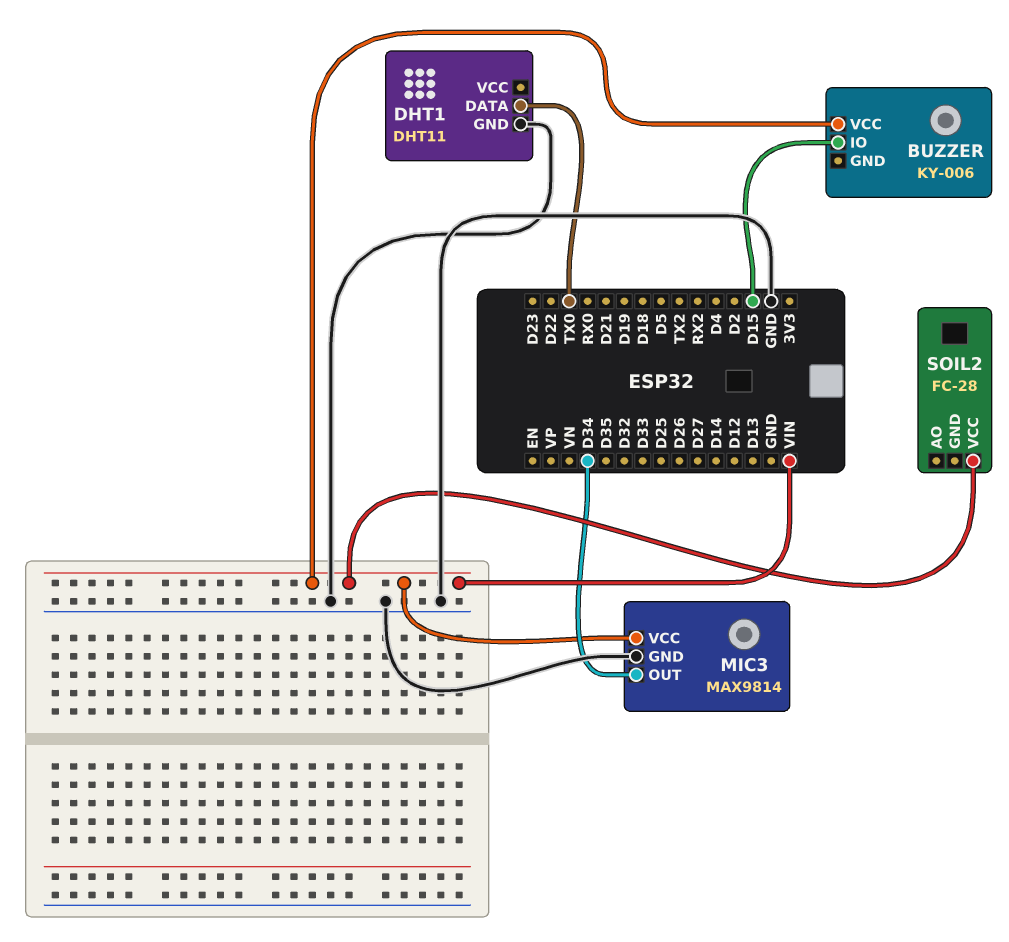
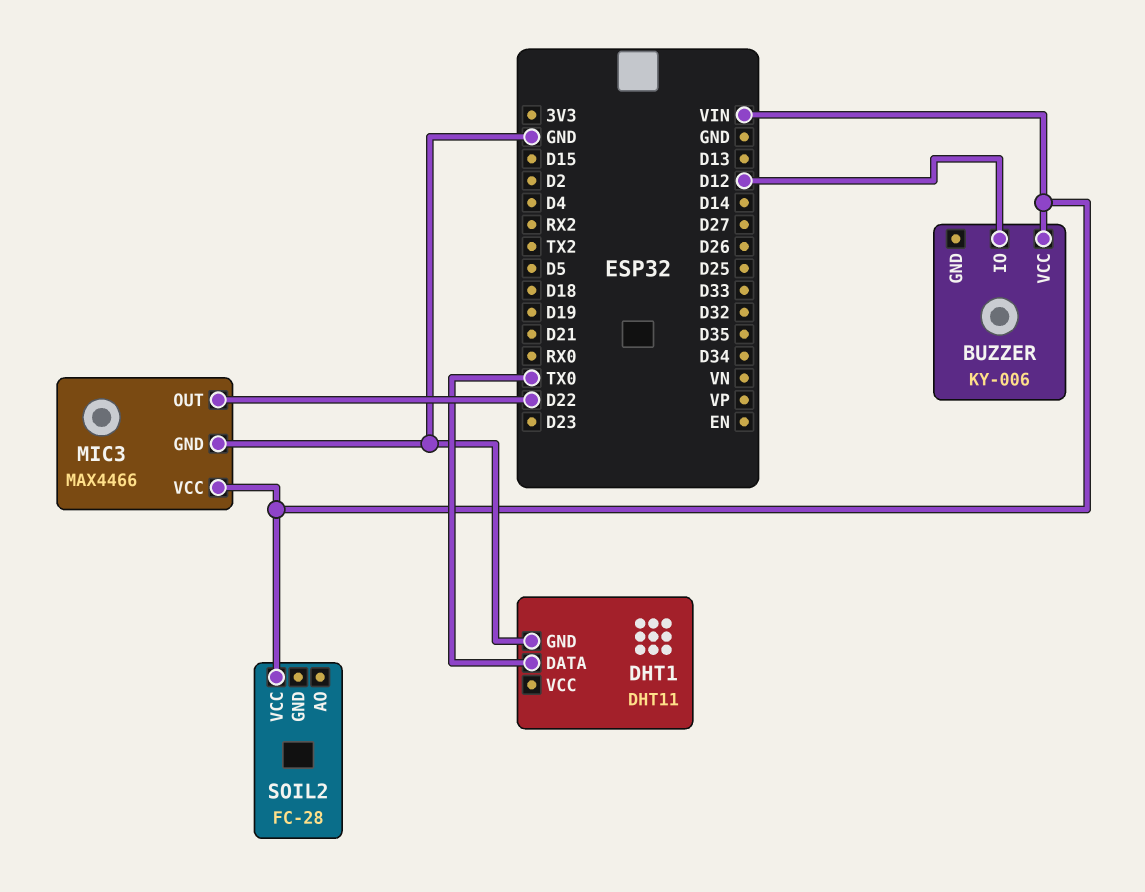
BUZZER pin IO: D15 -> D12
MIC3: MAX9814 -> MAX4466
MIC3 pin OUT: D34 -> D22

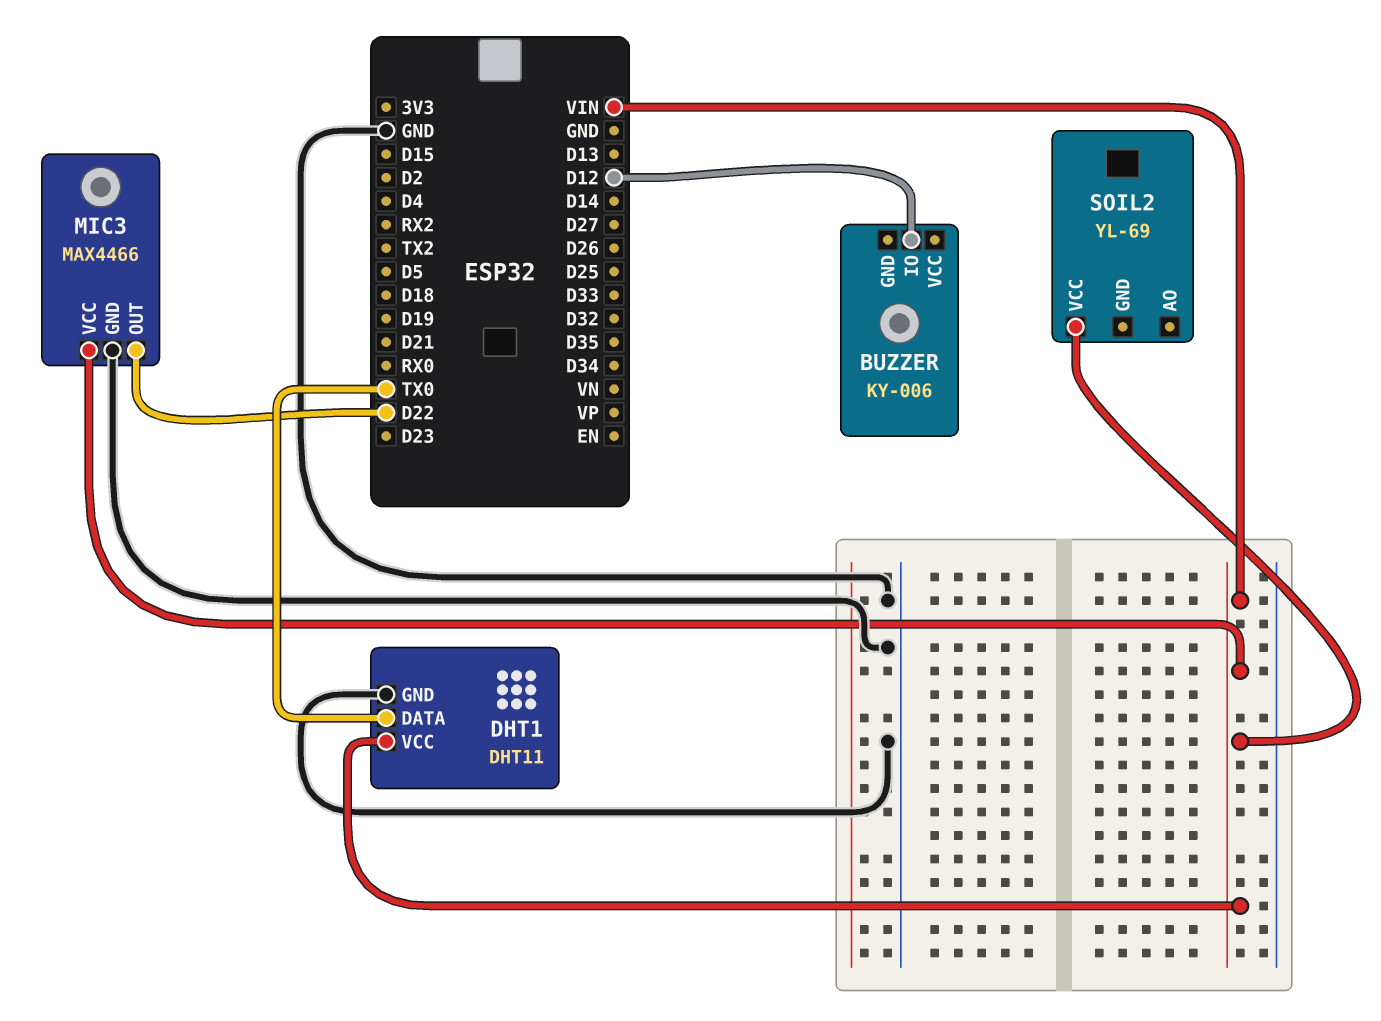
BUZZER pin VCC: VIN -> none
DHT1 pin VCC: none -> VIN
SOIL2: FC-28 -> YL-69

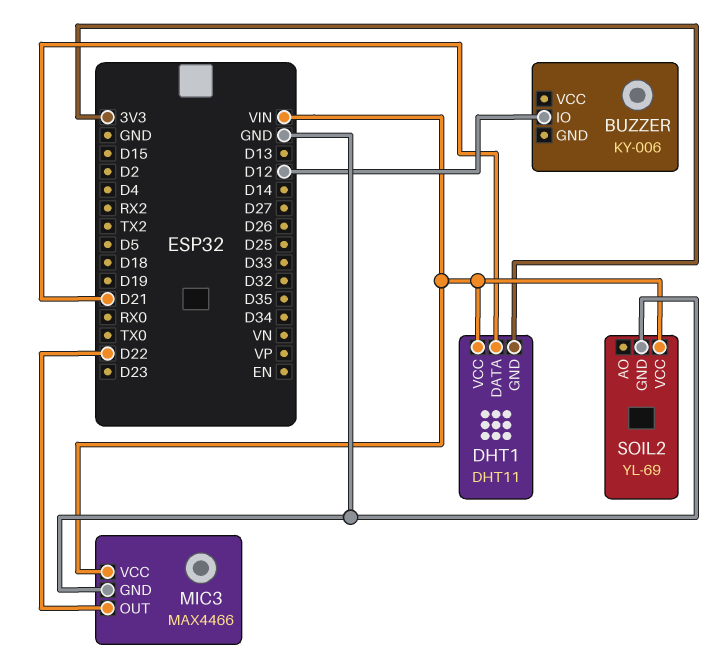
DHT1 pin DATA: TX0 -> D21
DHT1 pin GND: GND -> 3V3
SOIL2 pin GND: none -> GND

